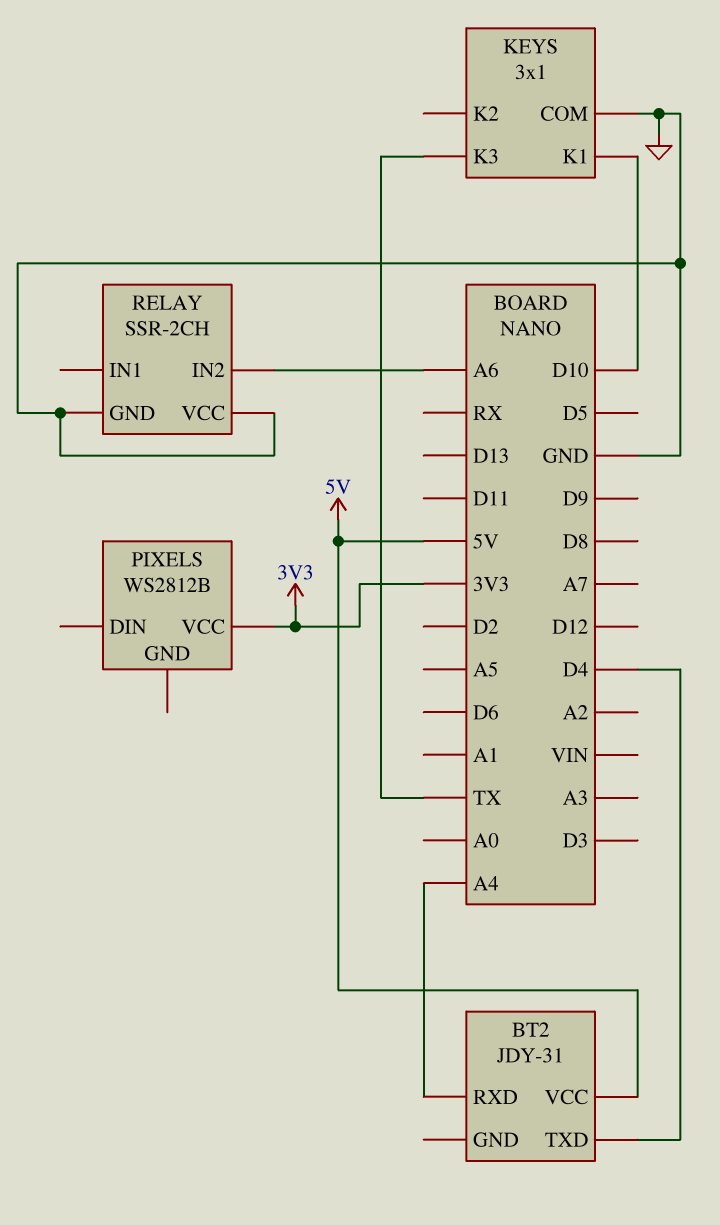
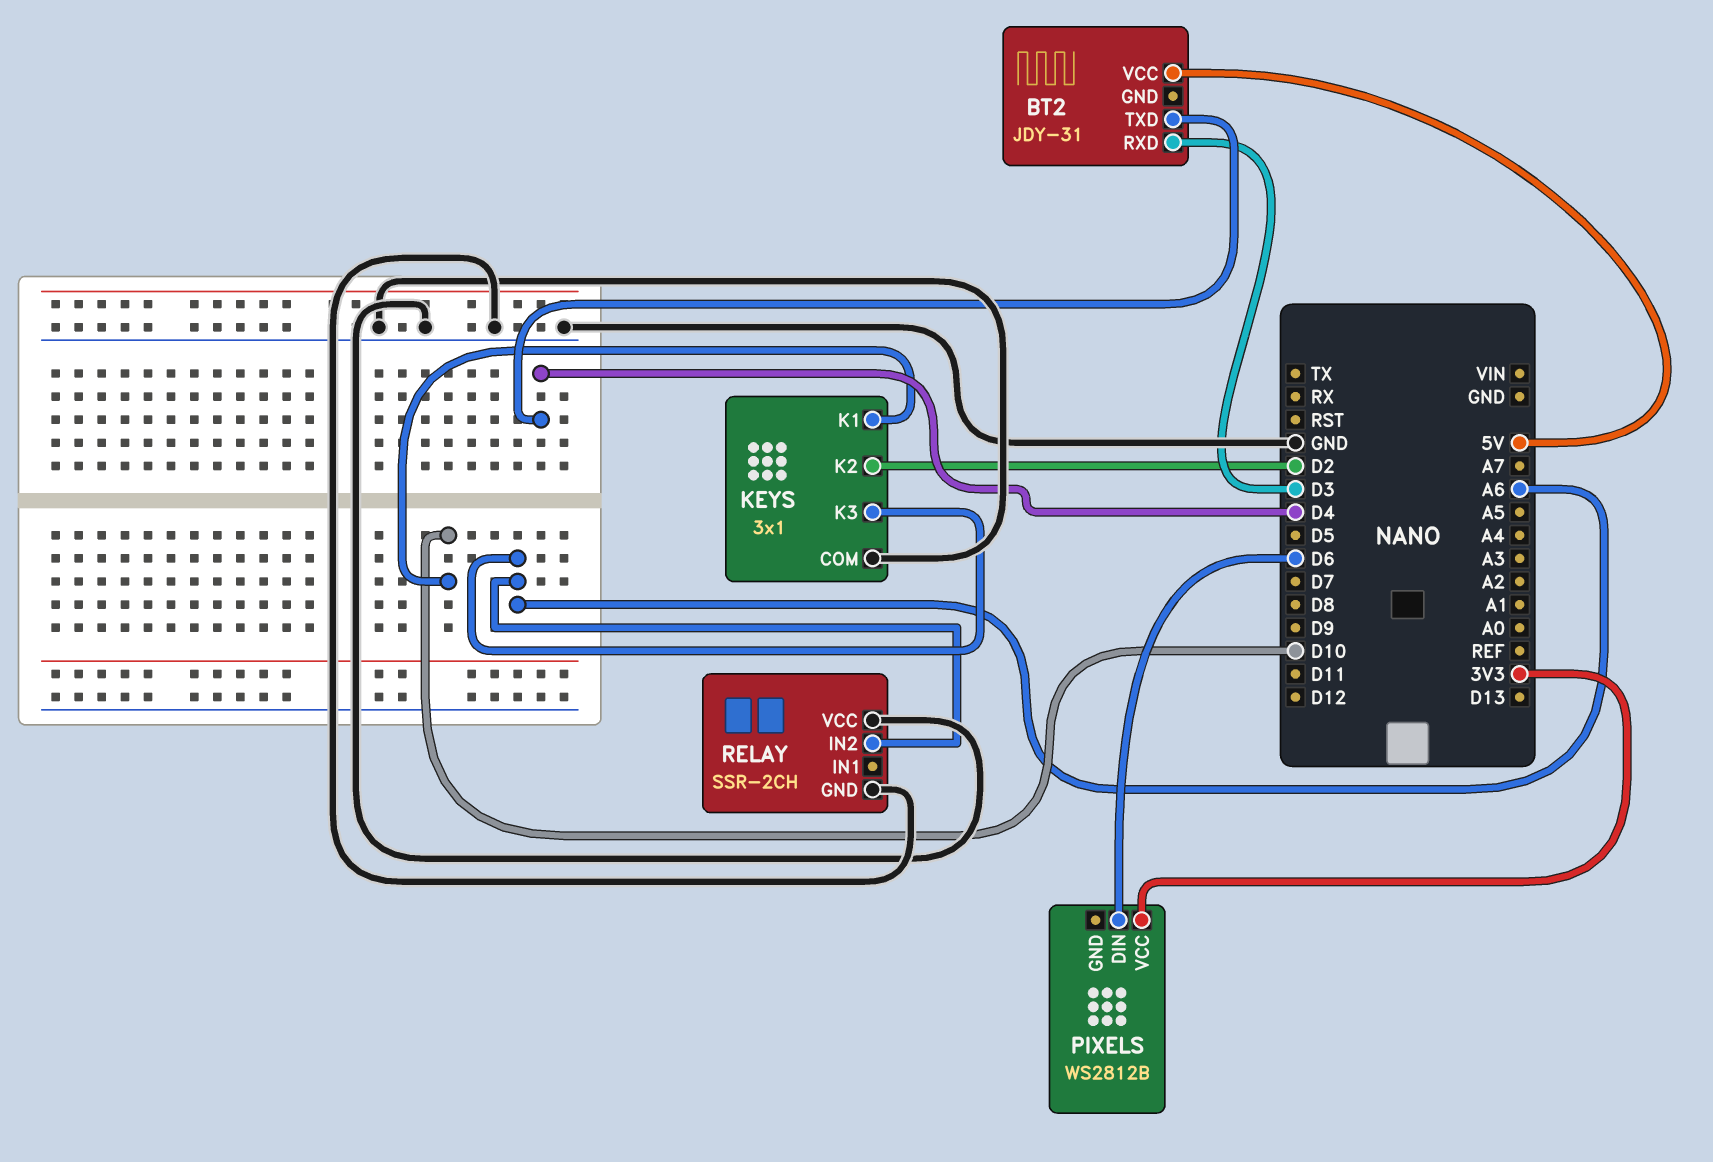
BT2 pin RXD: A4 -> D3
KEYS pin K2: none -> D2
KEYS pin K3: TX -> A6
PIXELS pin DIN: none -> D6

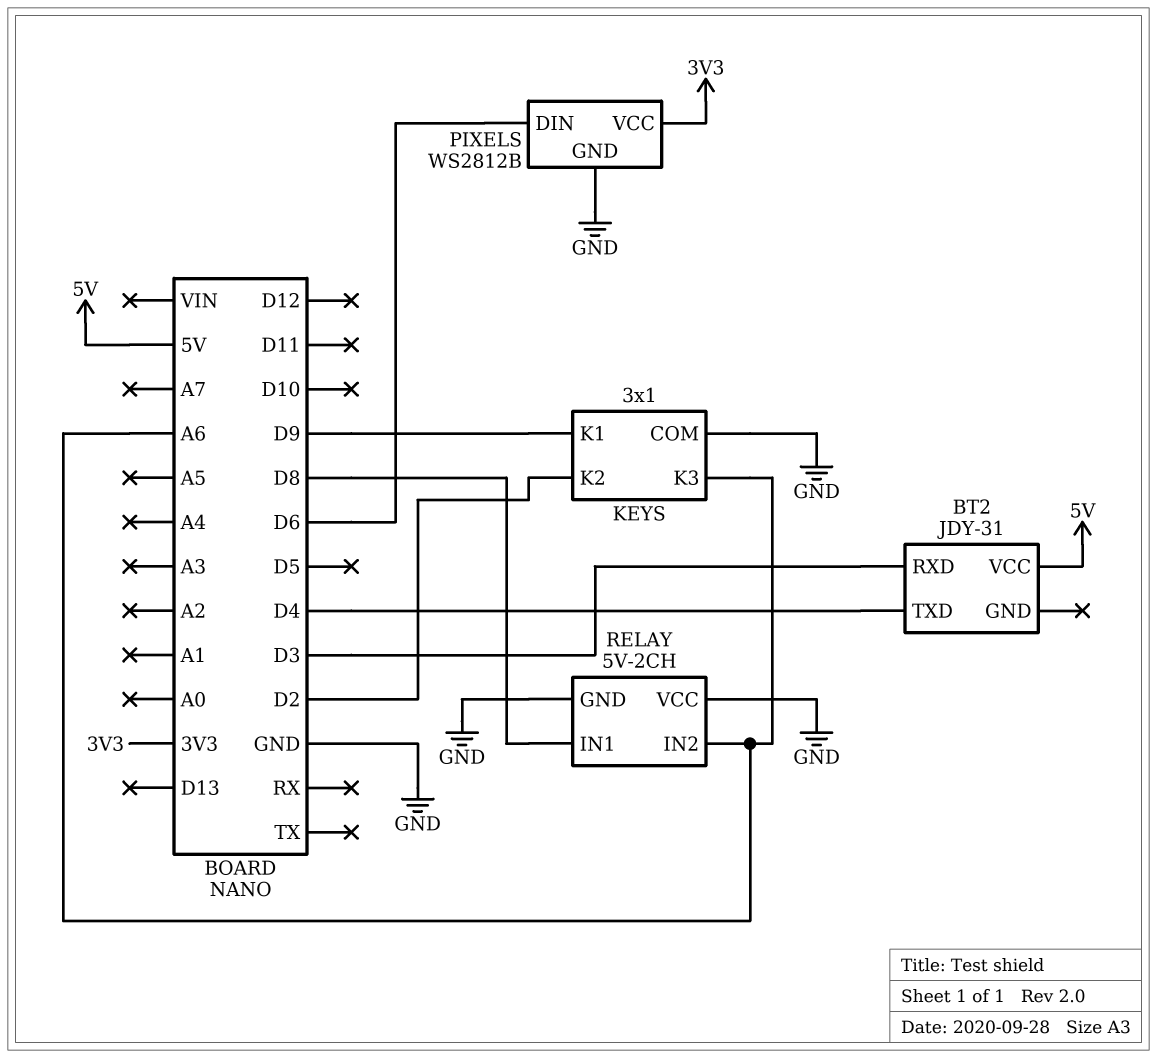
KEYS pin K1: D10 -> D9
PIXELS pin GND: none -> GND
RELAY: SSR-2CH -> 5V-2CH
RELAY pin IN1: none -> D8

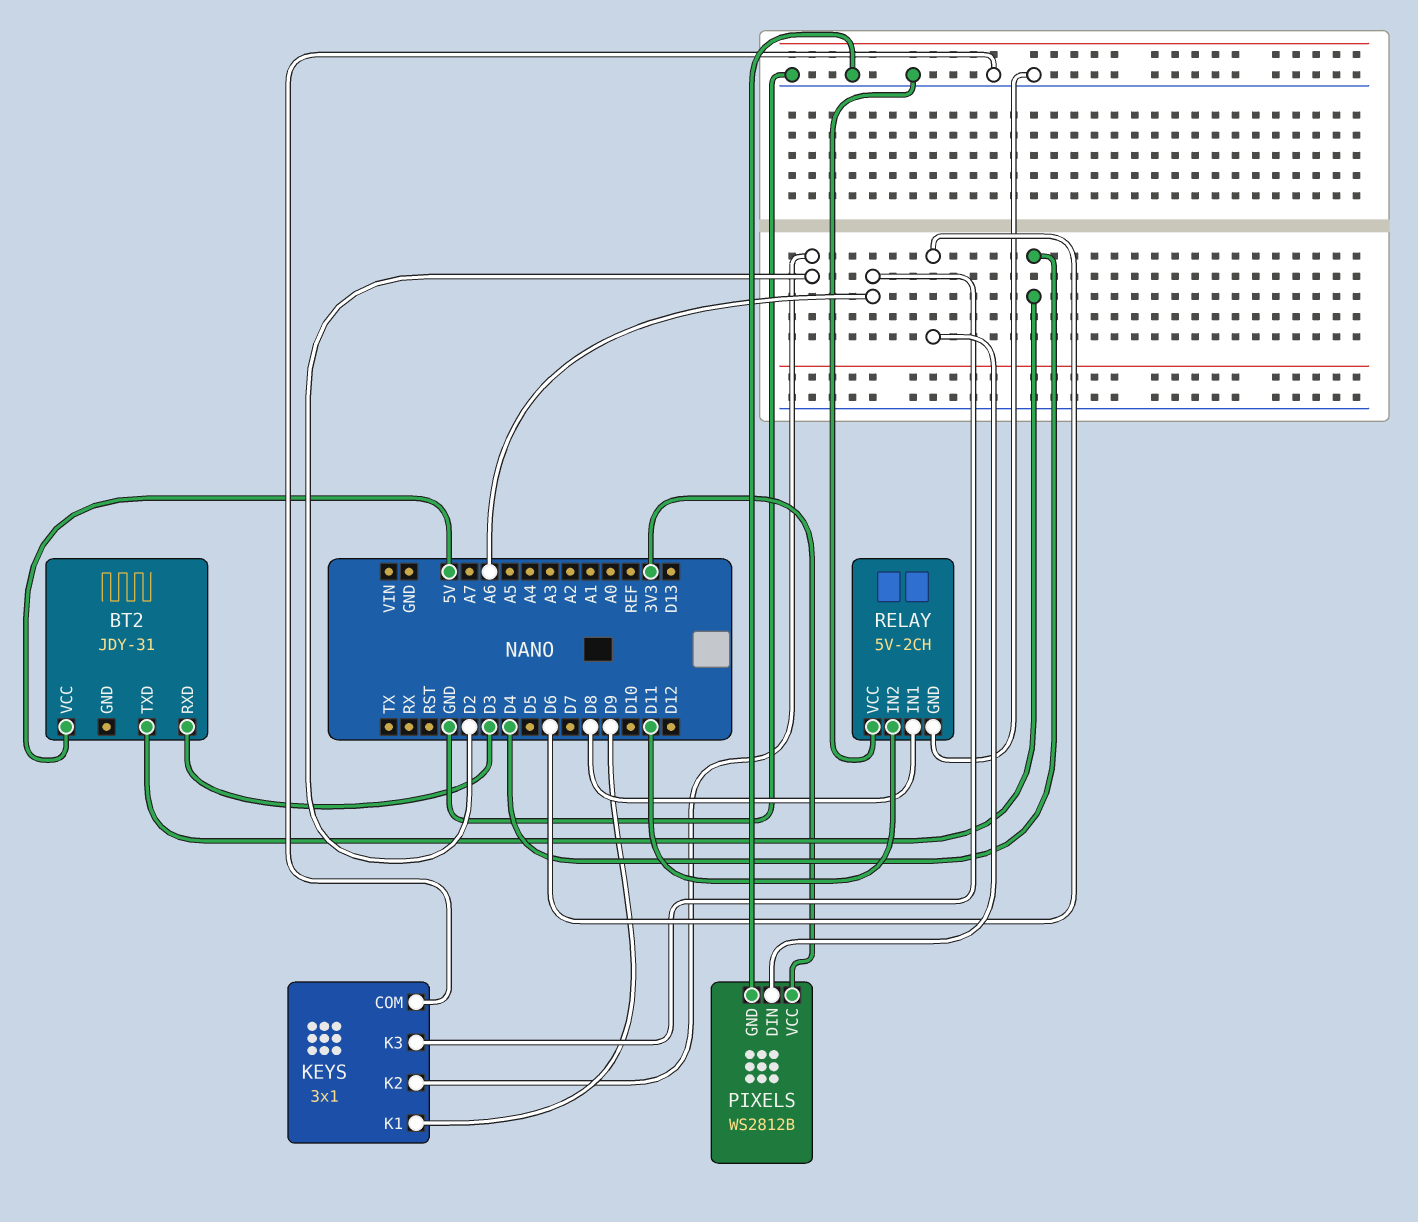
RELAY pin IN2: A6 -> D11

